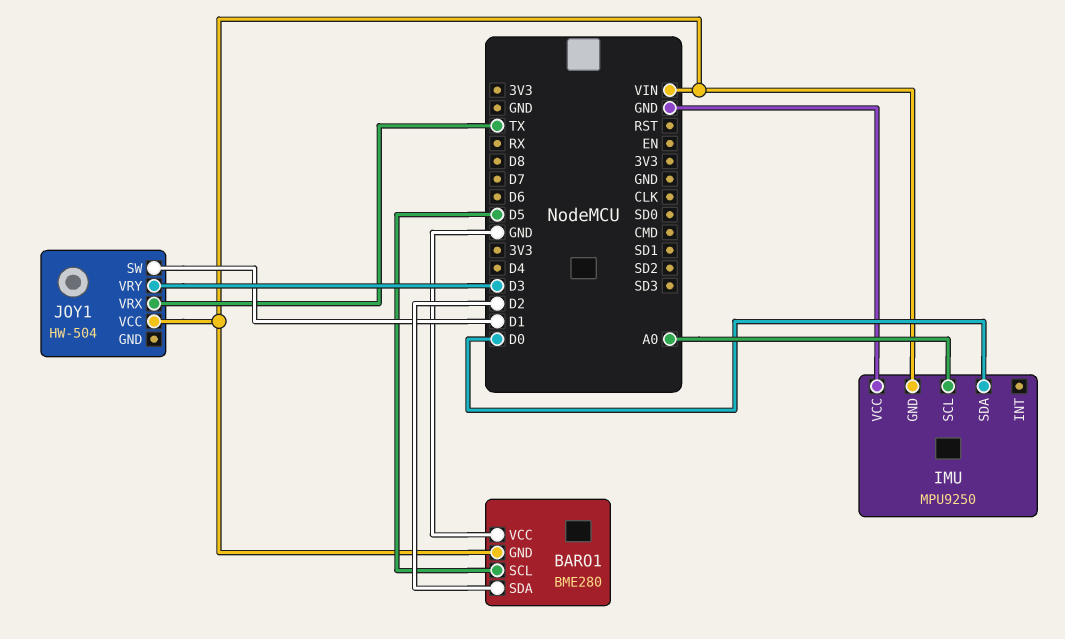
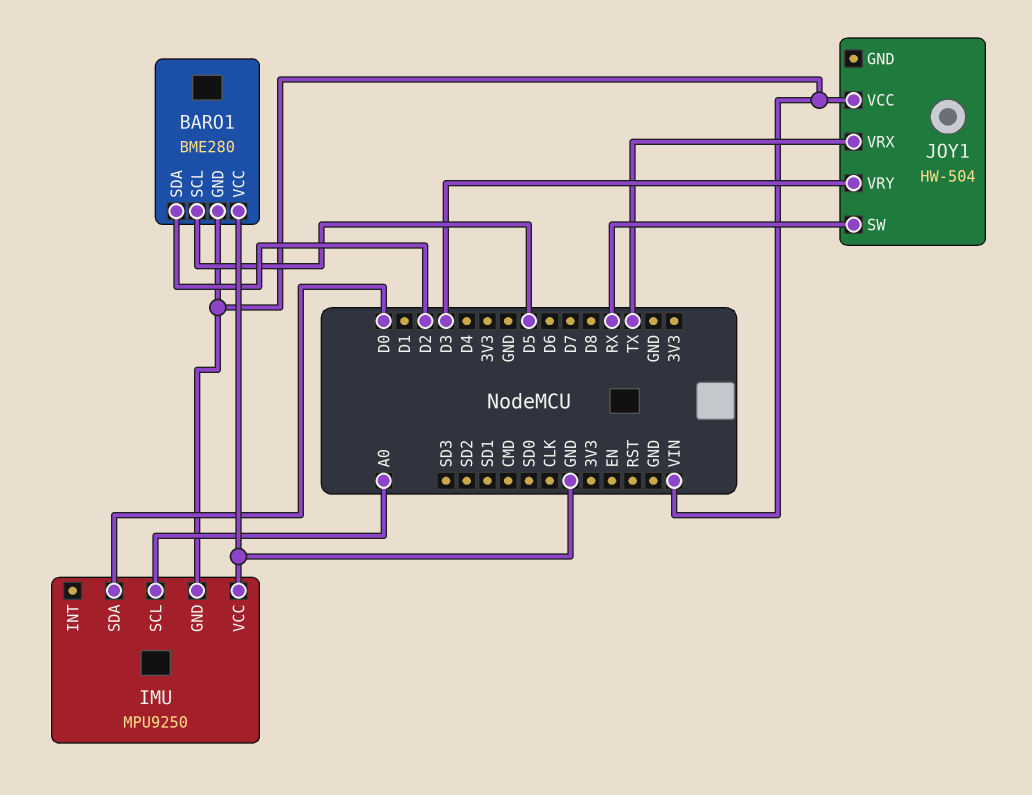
JOY1 pin SW: D1 -> RX

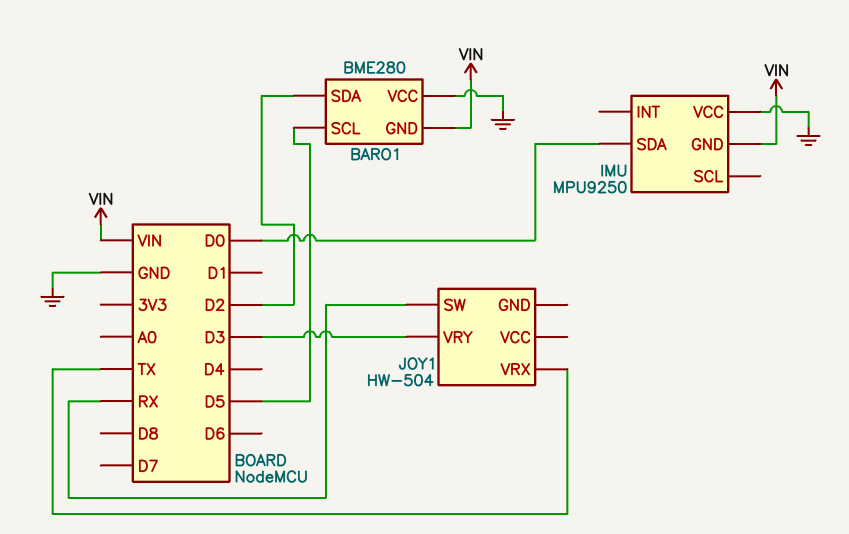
IMU pin SCL: A0 -> none
JOY1 pin VCC: VIN -> none

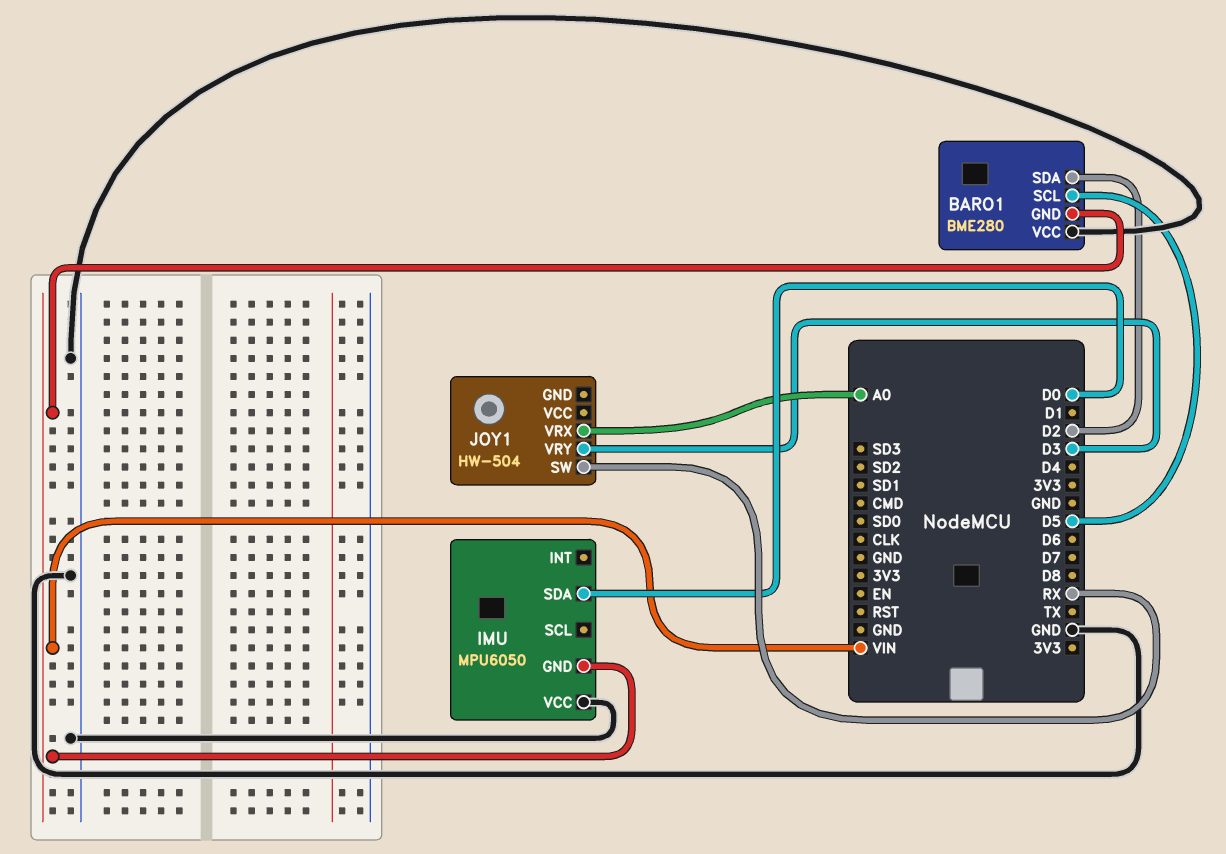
IMU: MPU9250 -> MPU6050
JOY1 pin VRX: TX -> A0

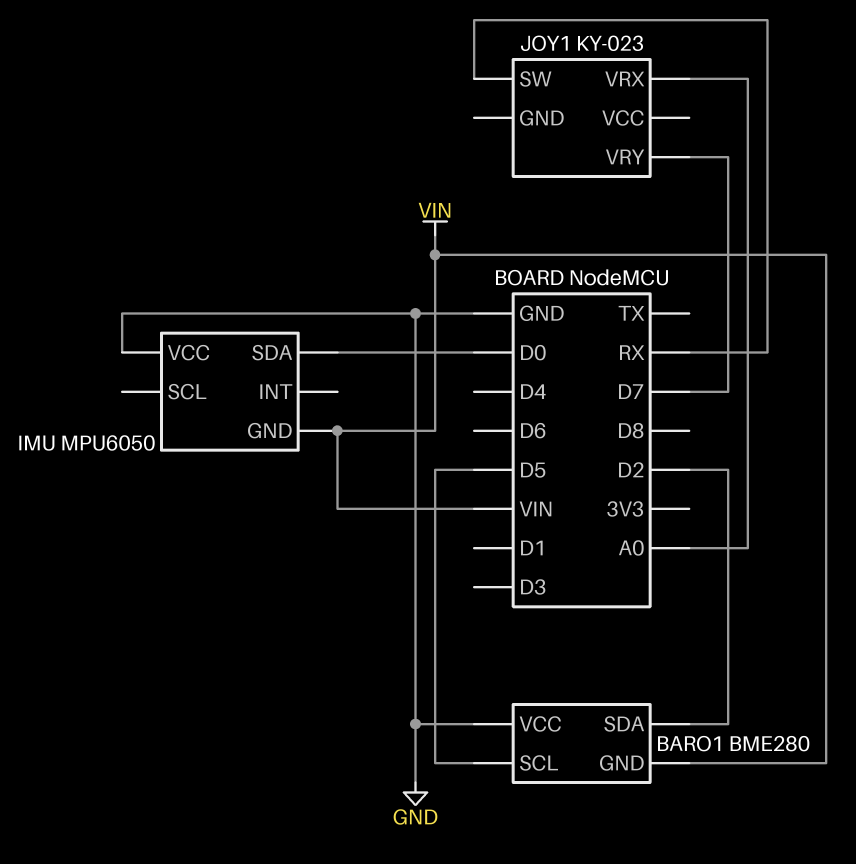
JOY1: HW-504 -> KY-023
JOY1 pin VRY: D3 -> D7

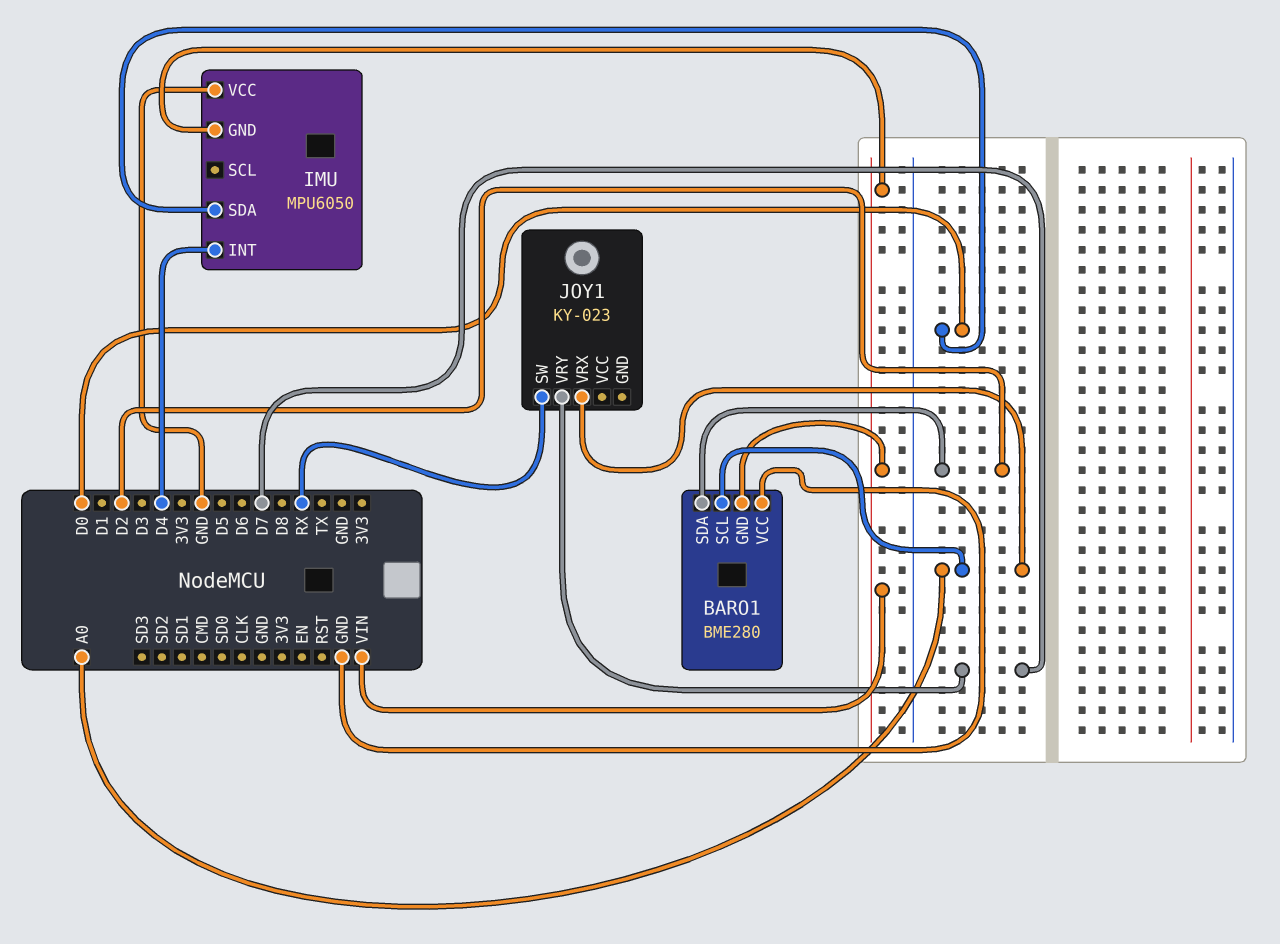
BARO1 pin SCL: D5 -> A0
IMU pin INT: none -> D4

